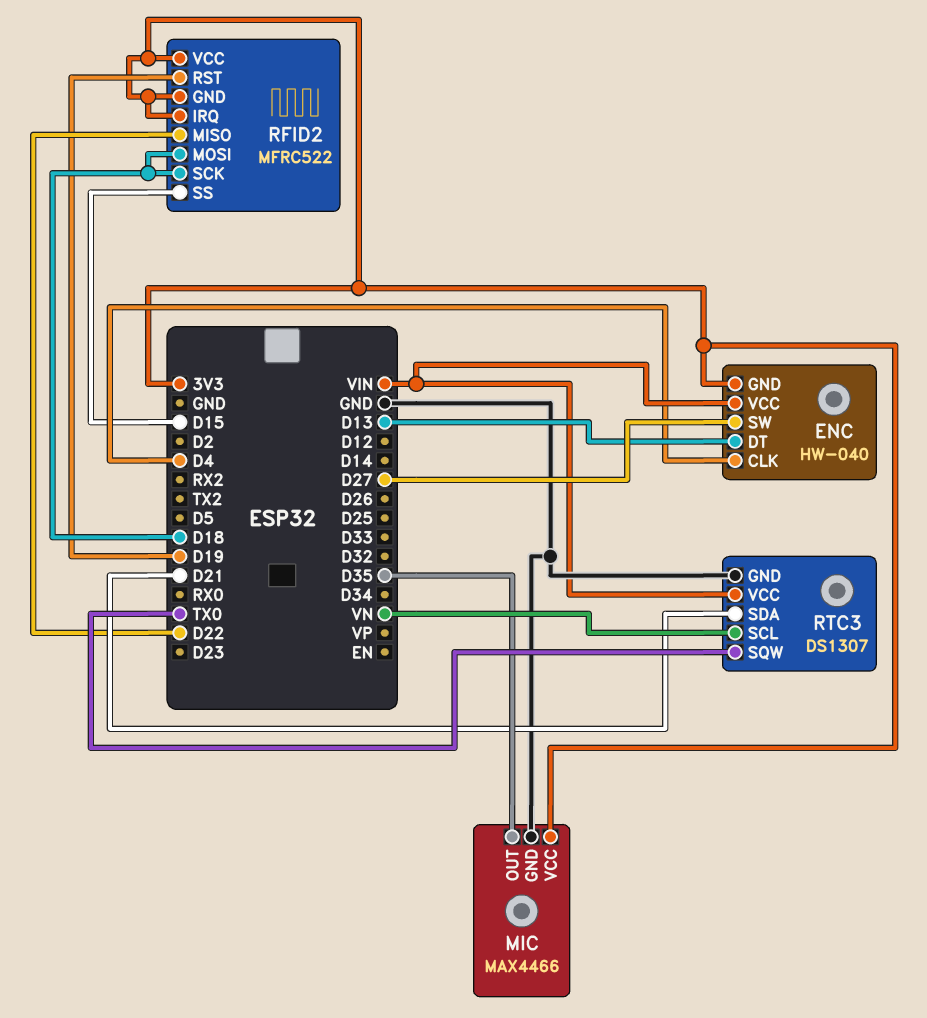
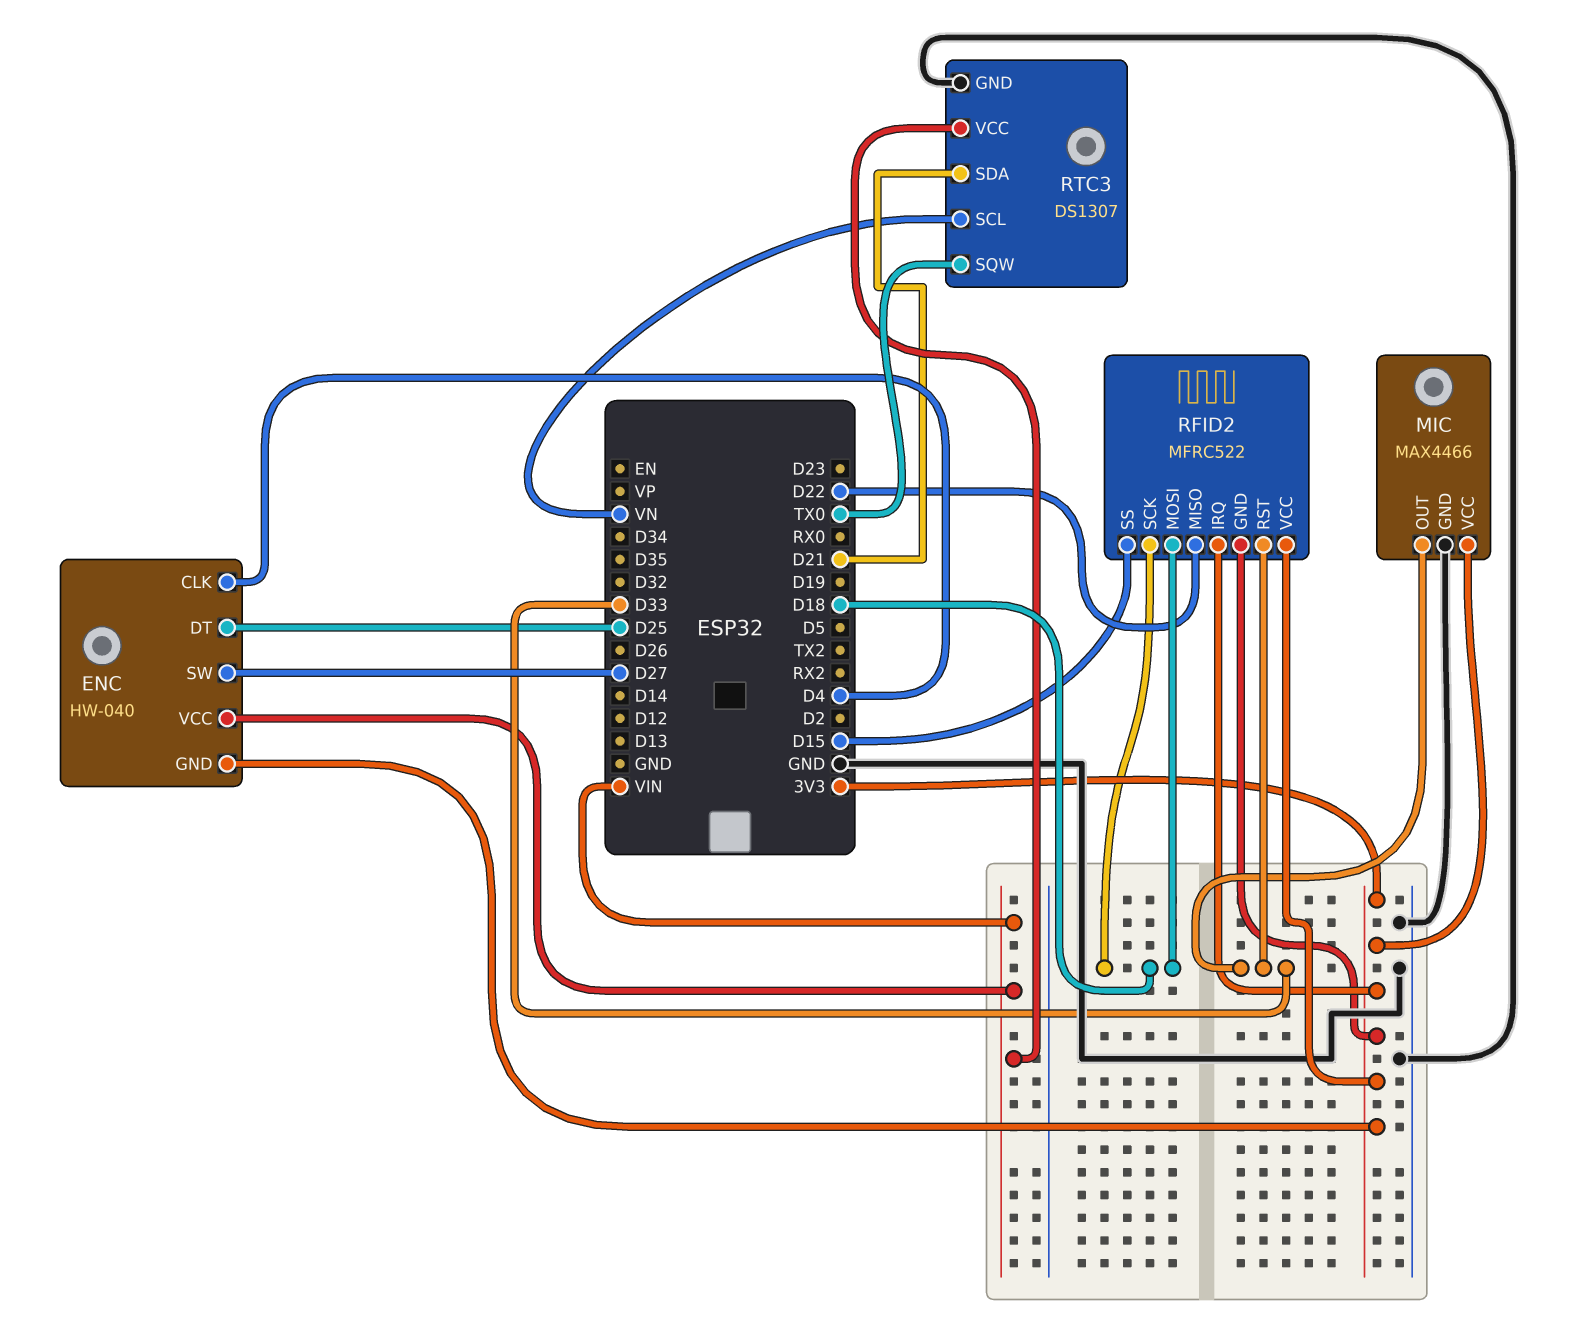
ENC pin DT: D13 -> D25
MIC pin OUT: D35 -> D33
RFID2 pin RST: D19 -> D33

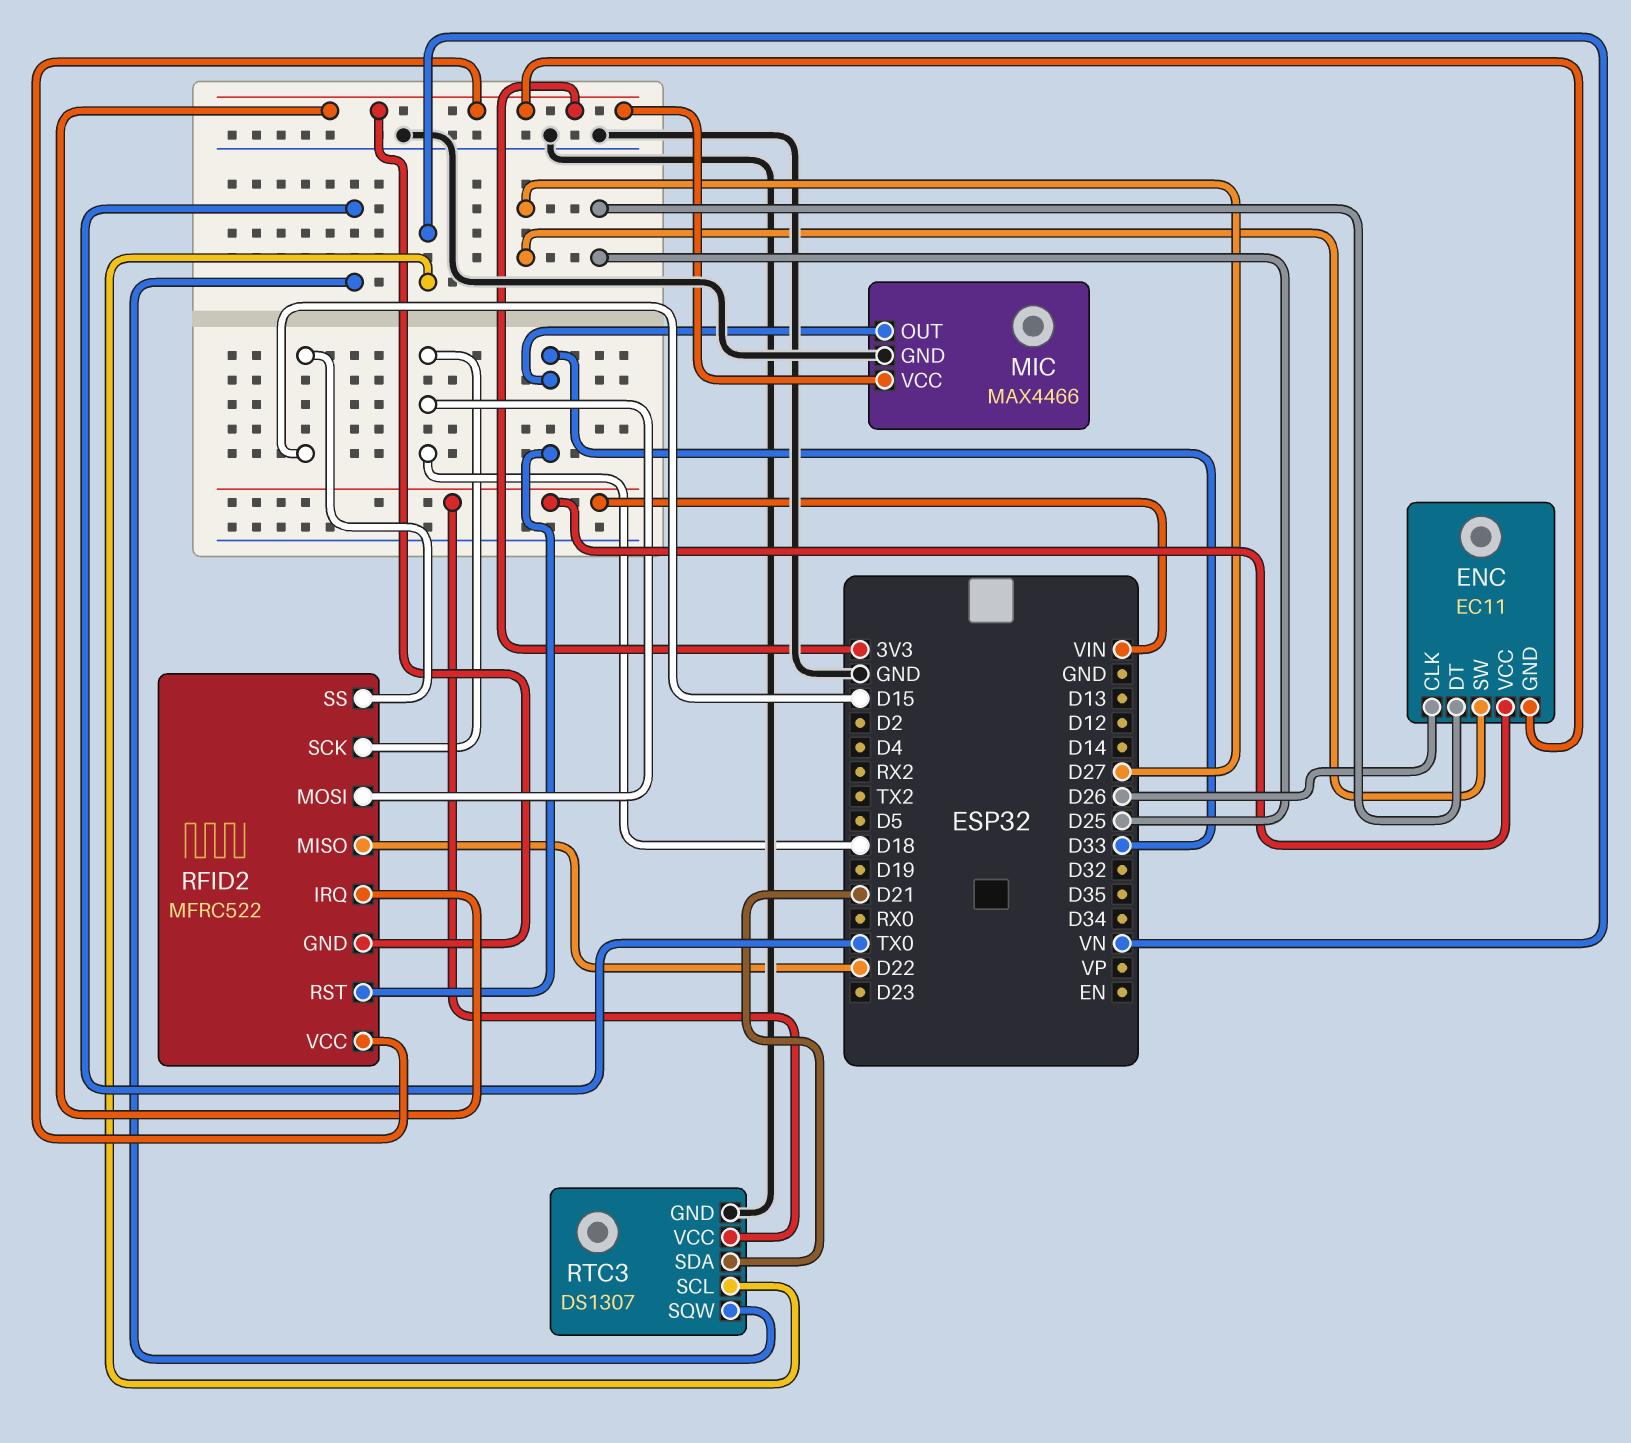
ENC: HW-040 -> EC11
ENC pin CLK: D4 -> D26

